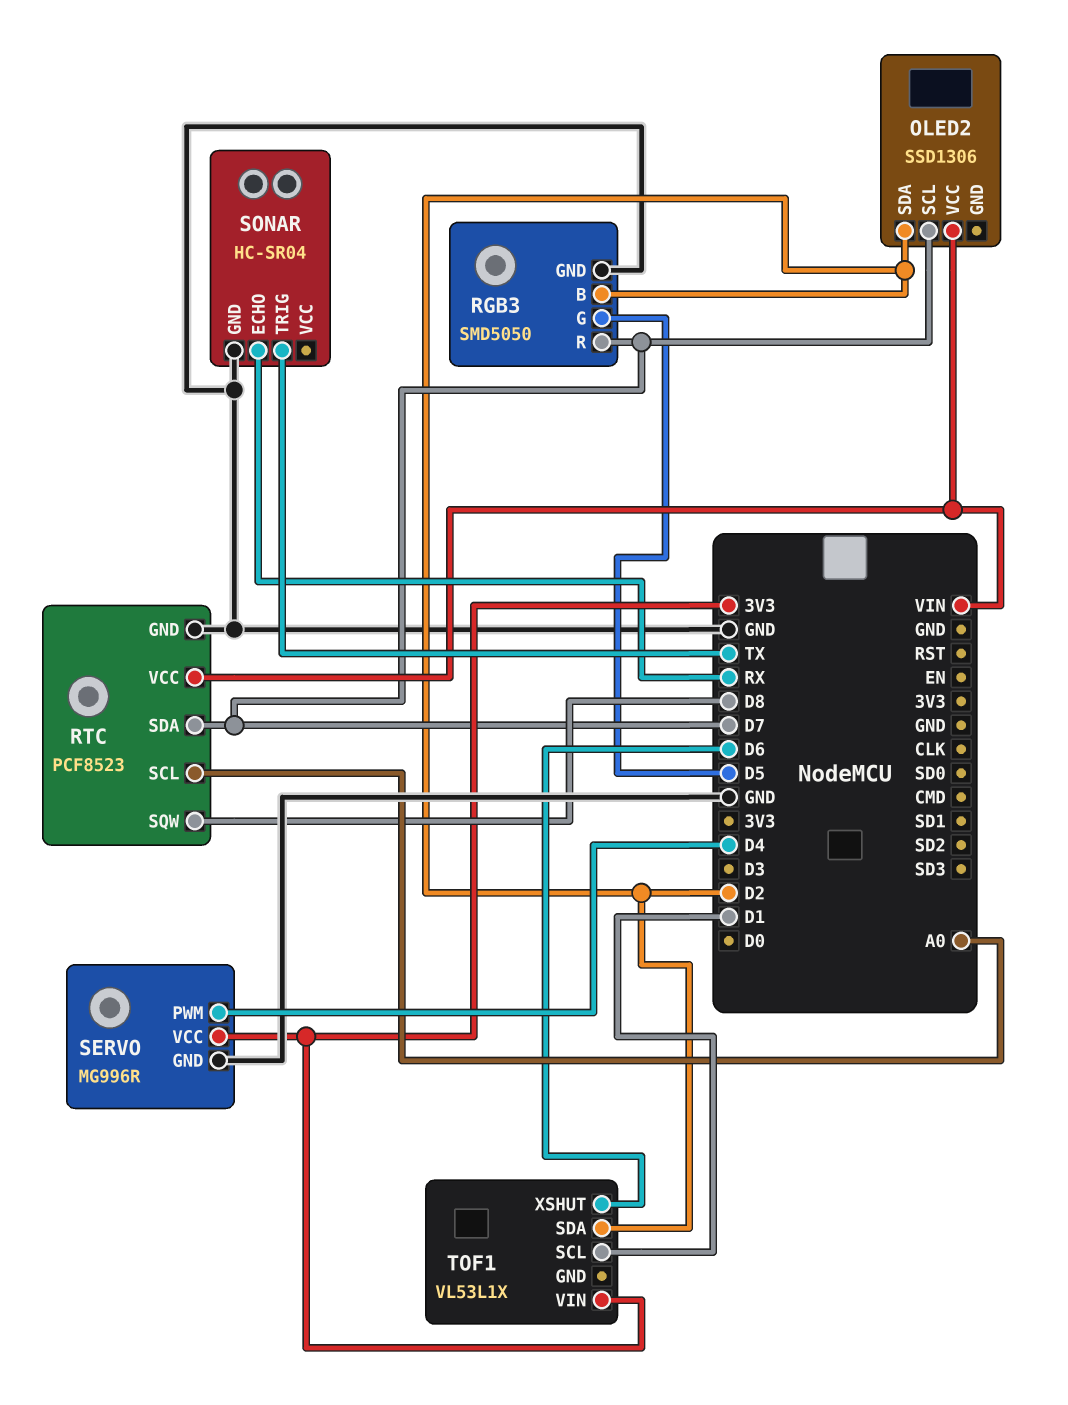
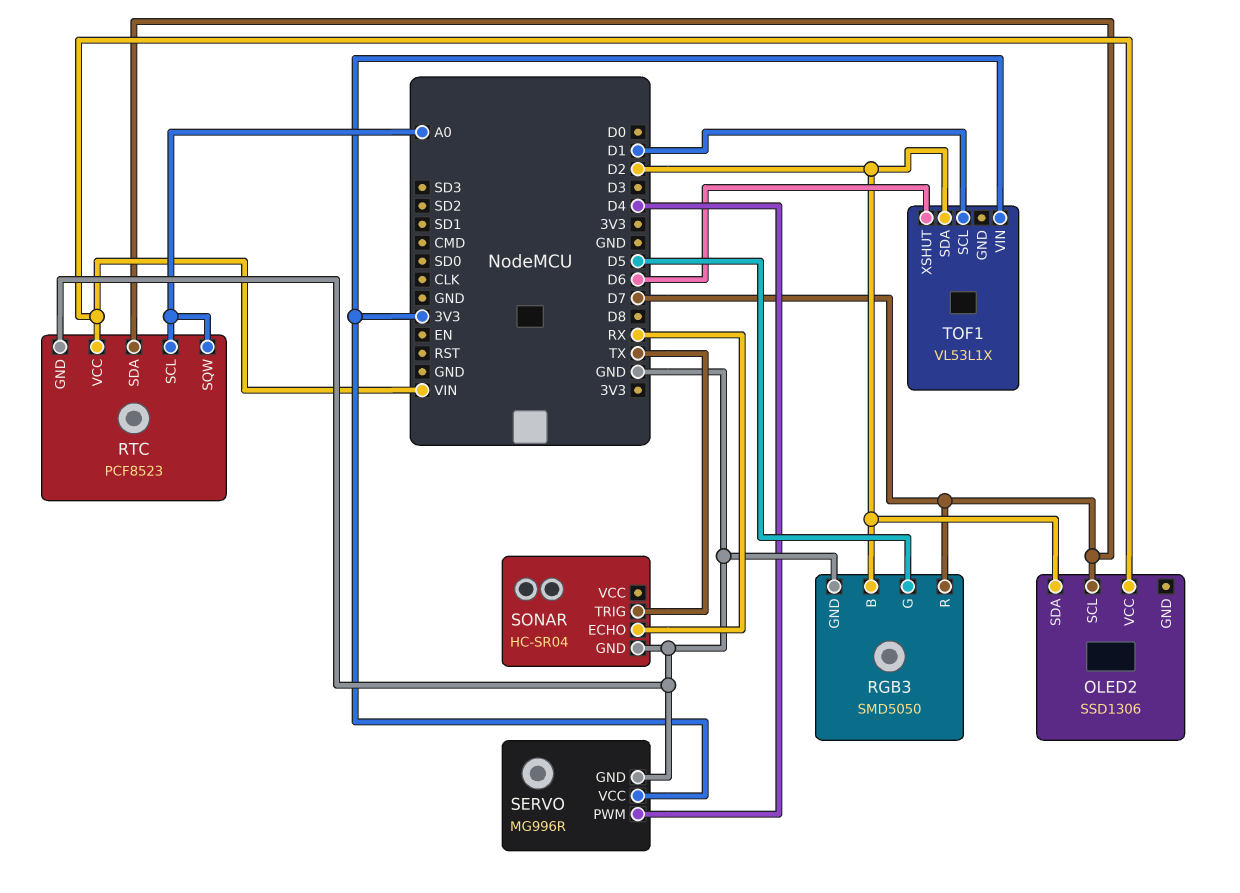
RTC pin SQW: D8 -> A0

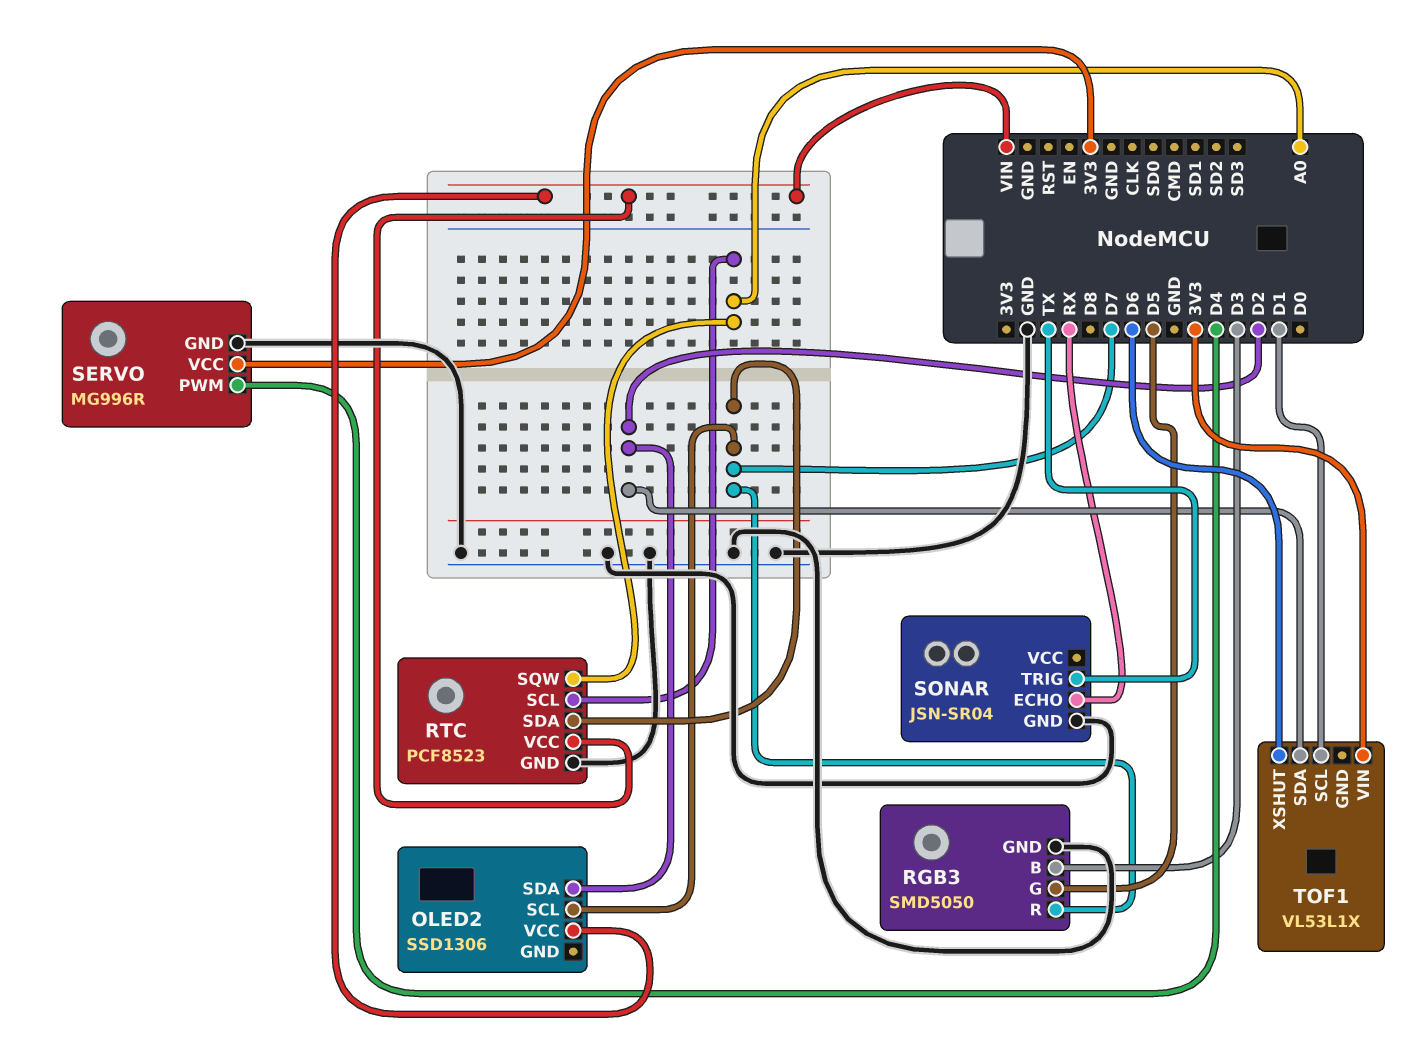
RGB3 pin B: D2 -> D3
SONAR: HC-SR04 -> JSN-SR04

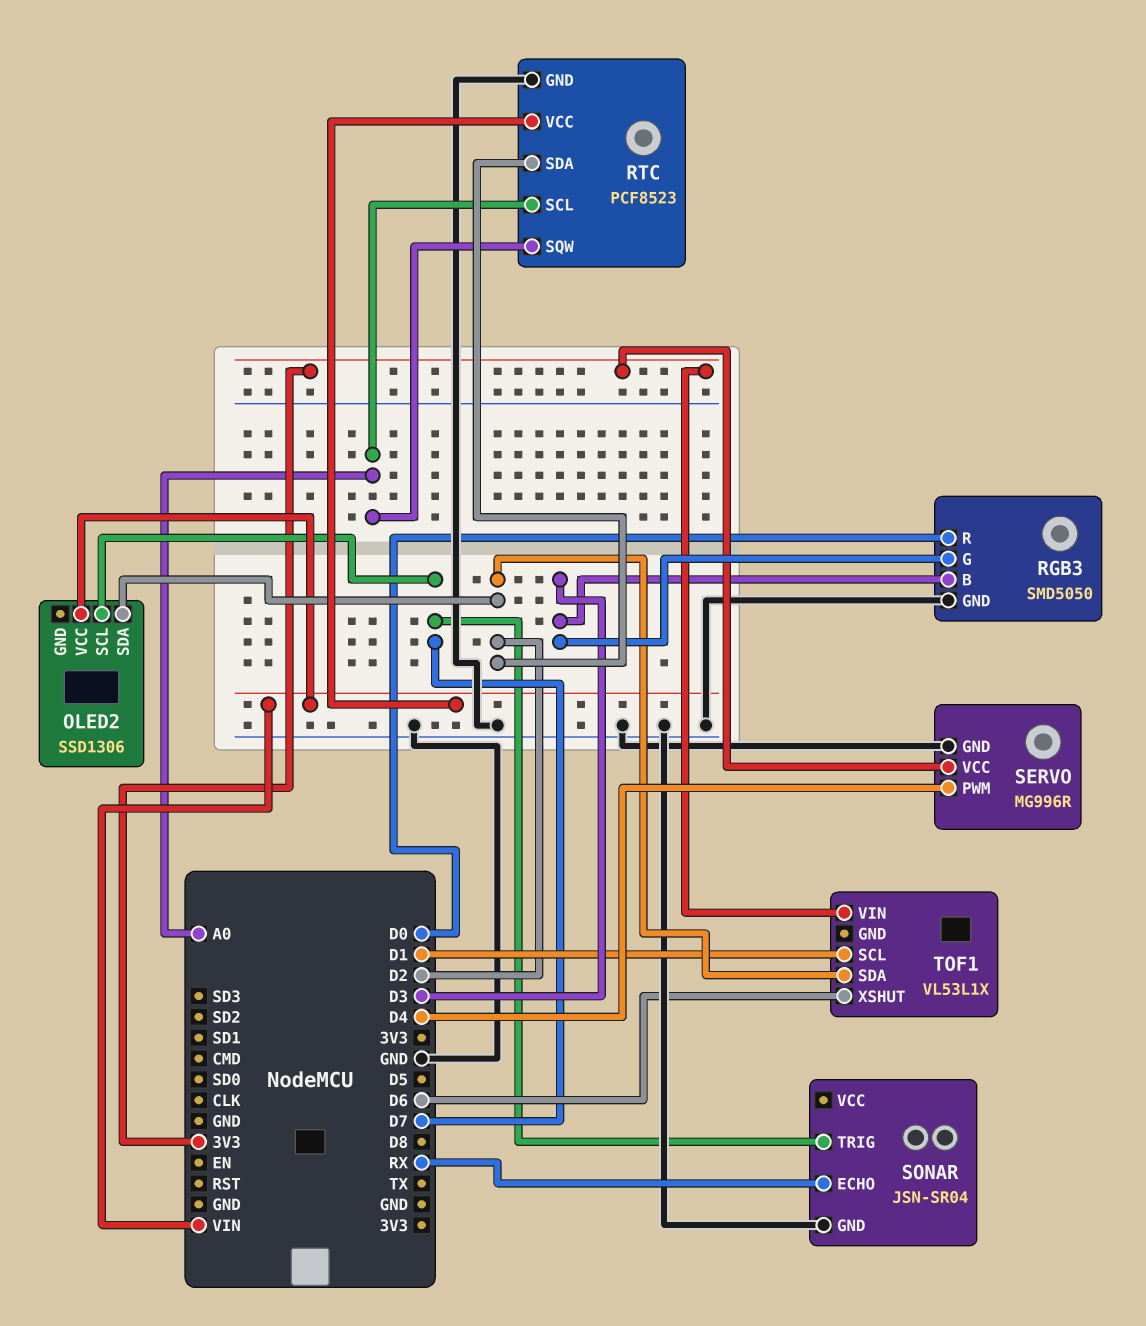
RGB3 pin G: D5 -> D3
RGB3 pin R: D7 -> D0
RTC pin SDA: D7 -> D2
SONAR pin TRIG: TX -> D7

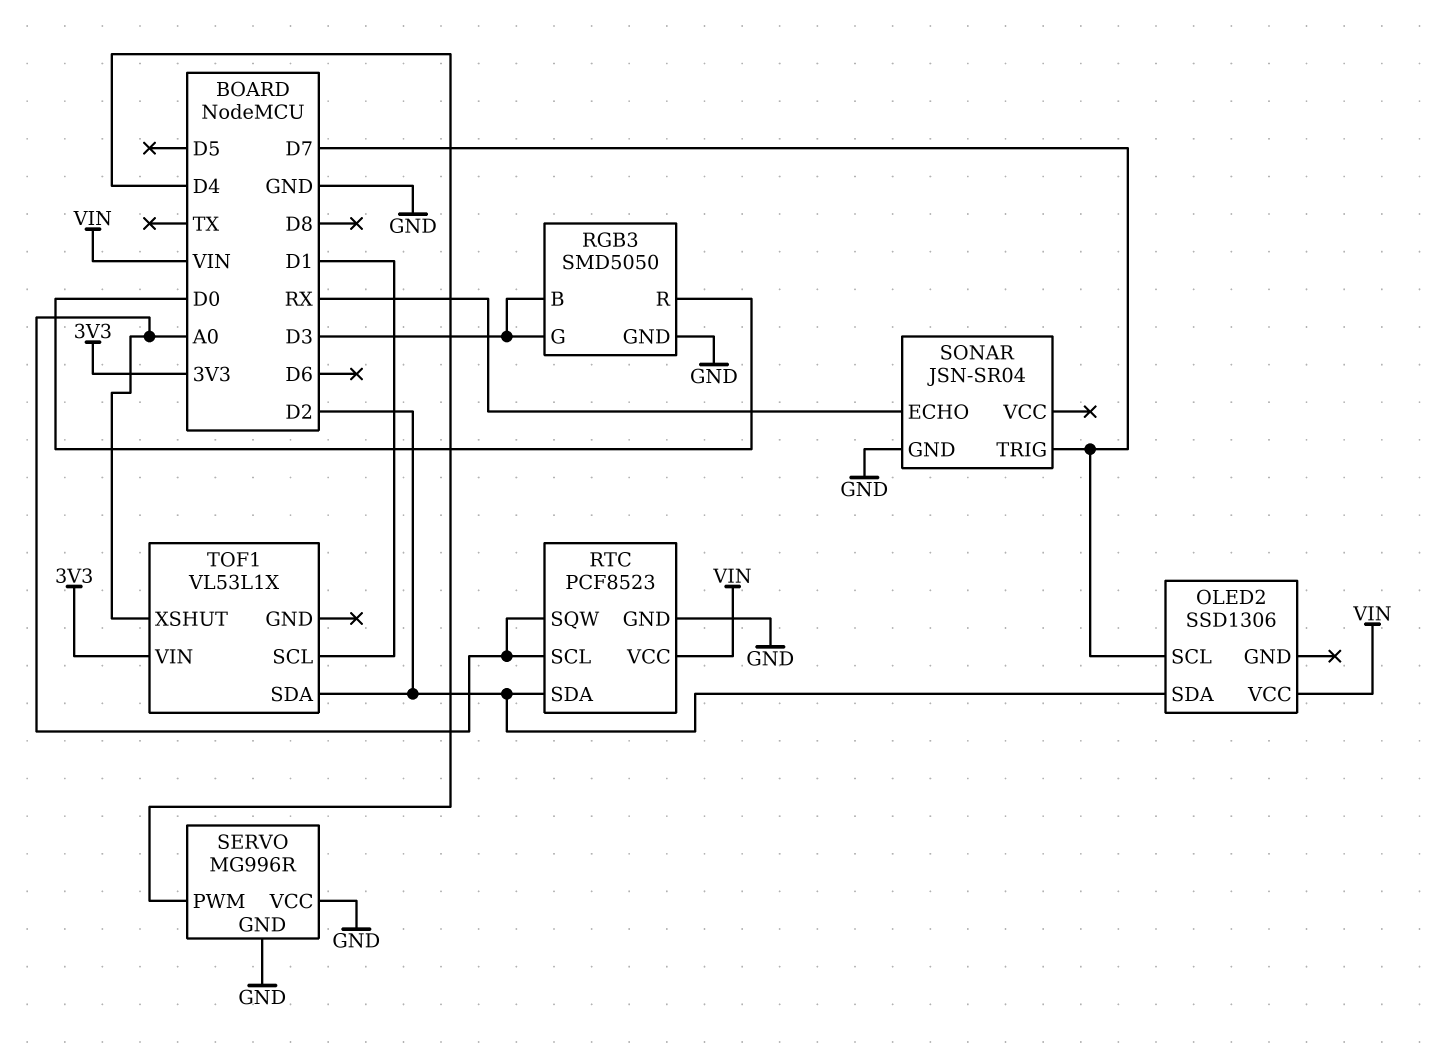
SERVO pin VCC: 3V3 -> GND
TOF1 pin XSHUT: D6 -> A0

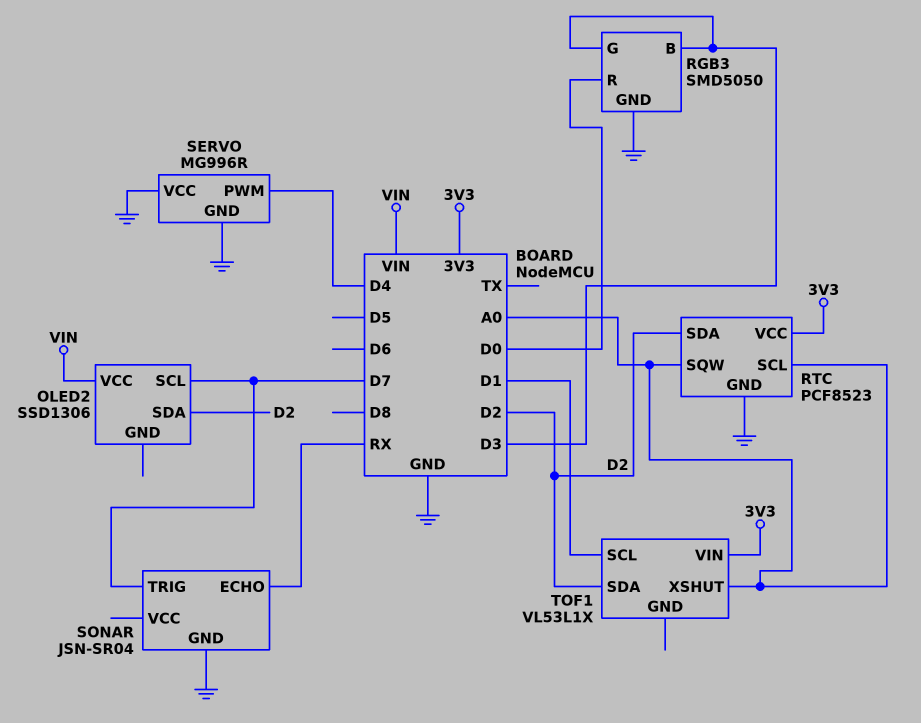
RTC pin VCC: VIN -> 3V3

